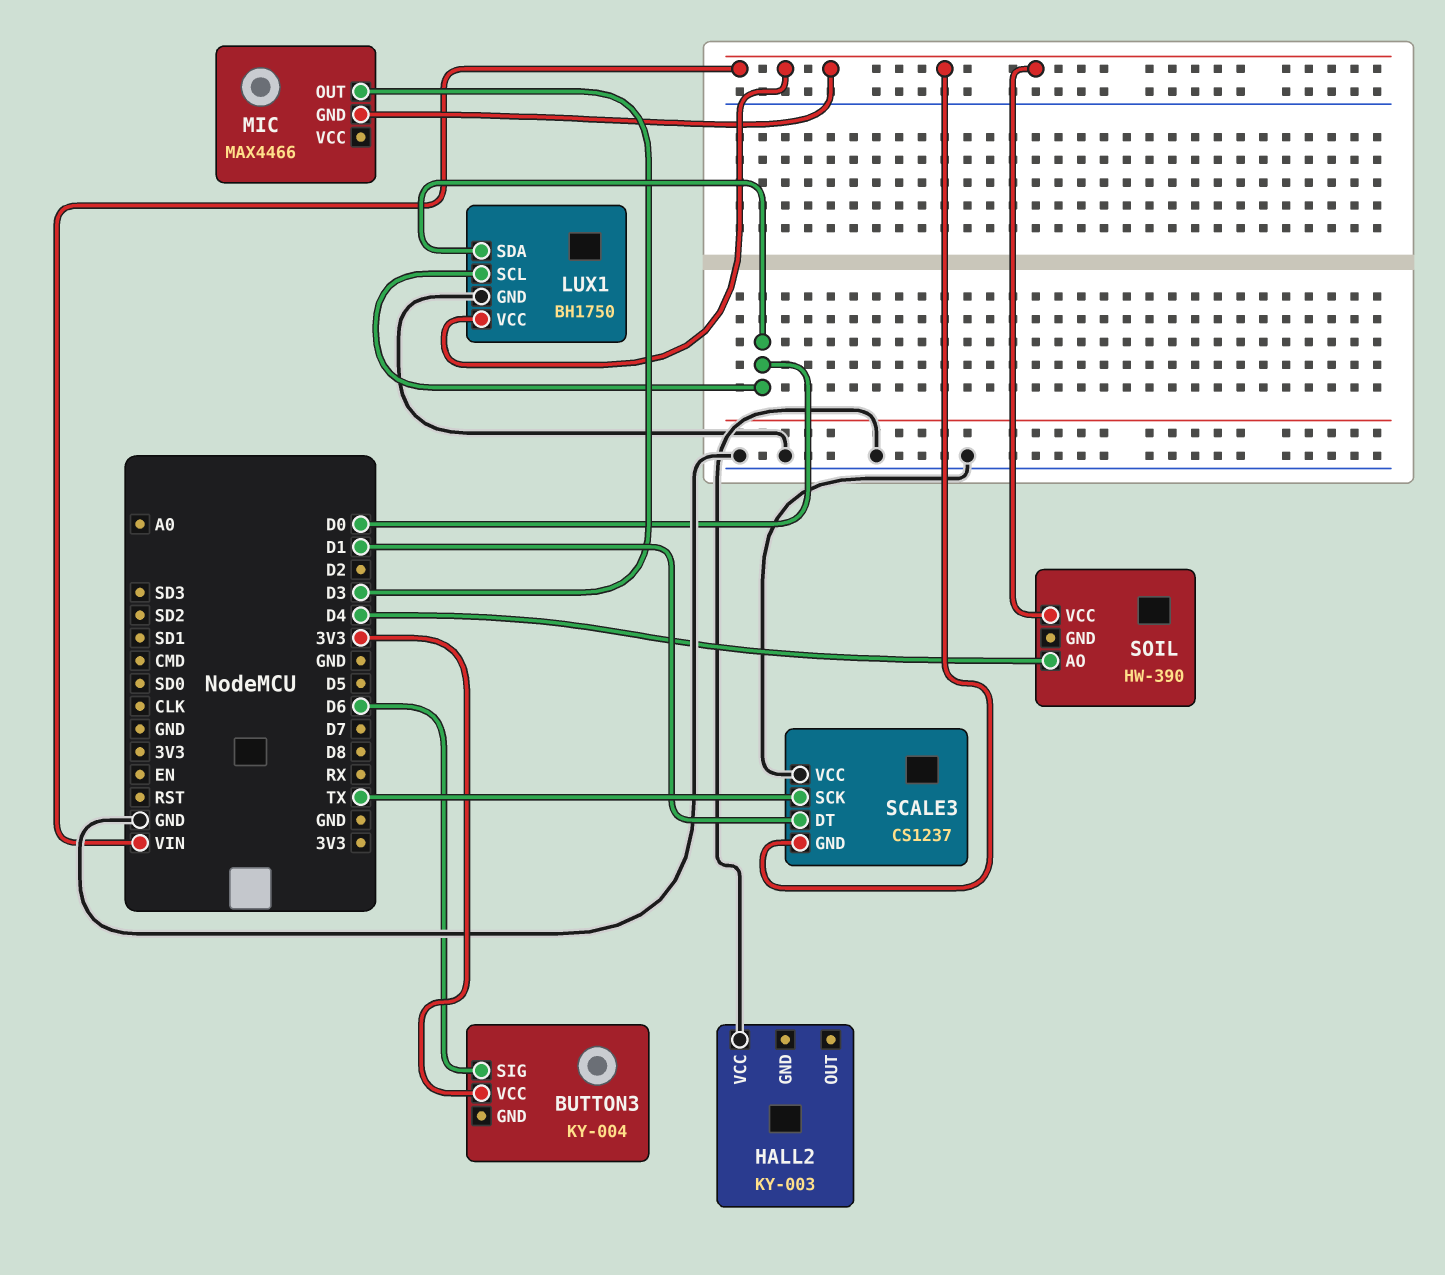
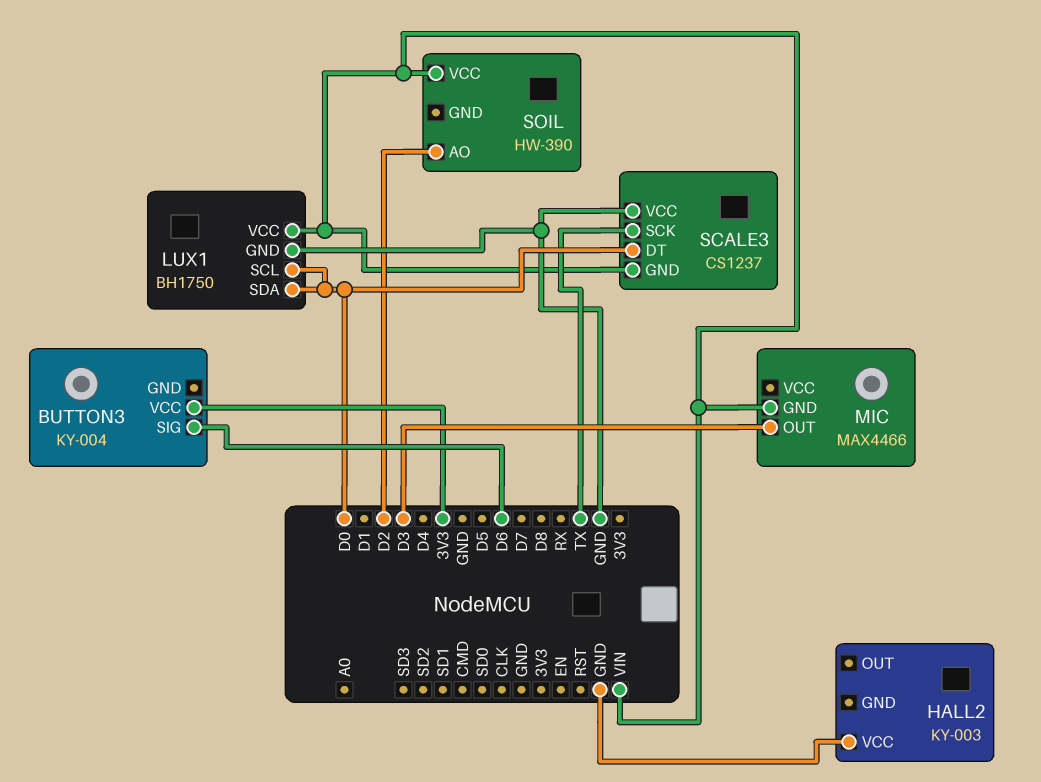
SCALE3 pin DT: D1 -> D0
SOIL pin AO: D4 -> D2

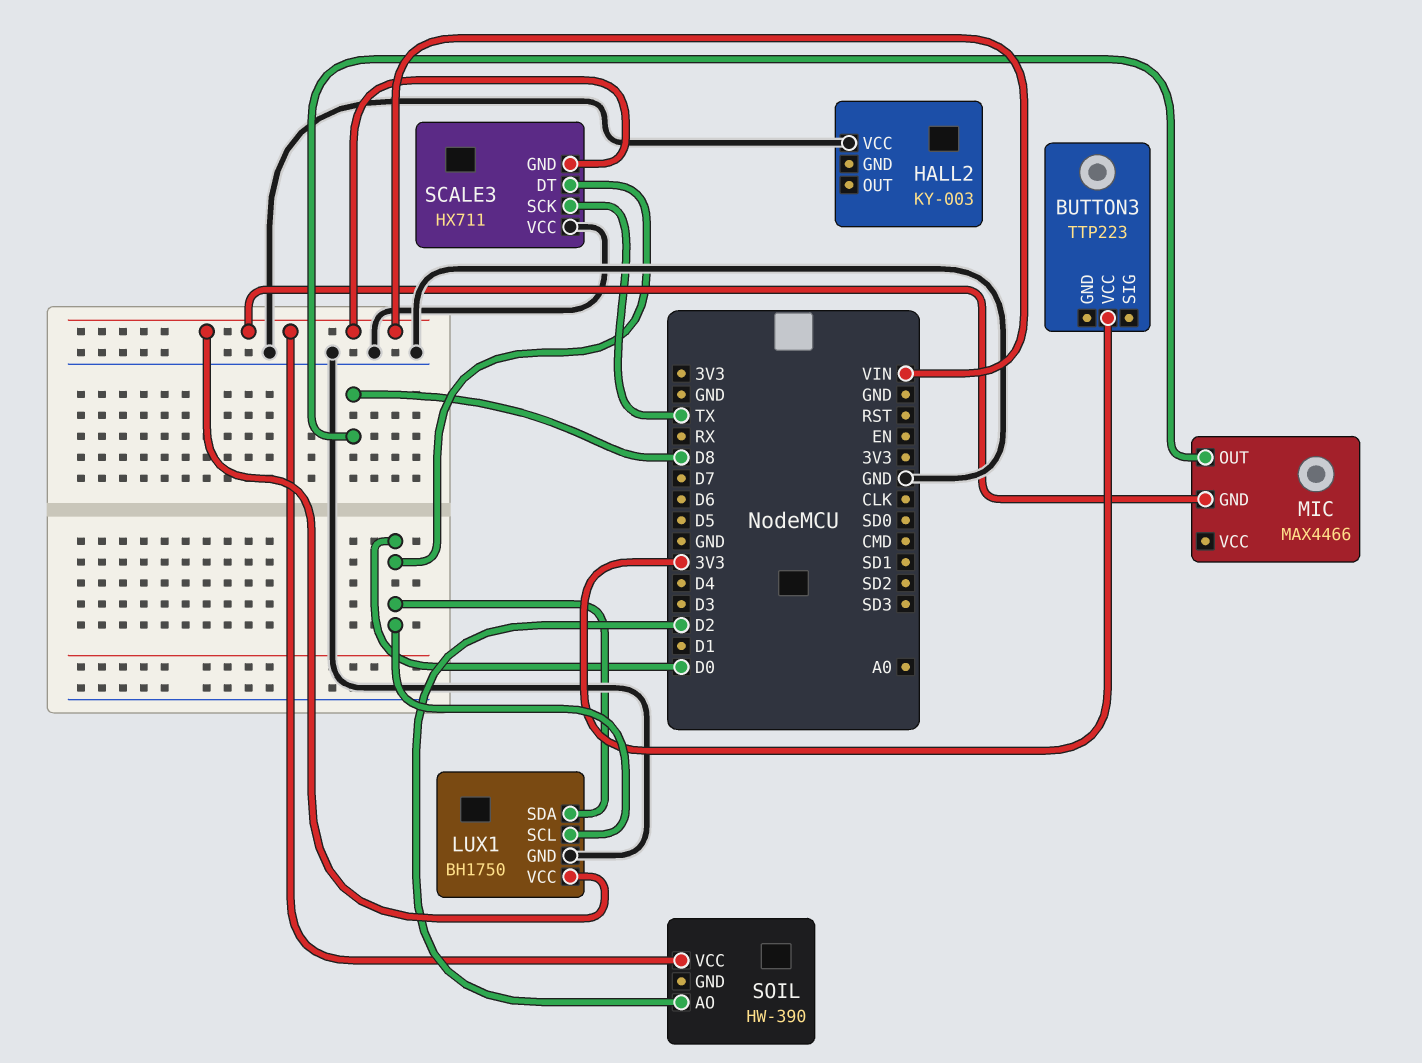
BUTTON3: KY-004 -> TTP223
BUTTON3 pin SIG: D6 -> none
MIC pin OUT: D3 -> D8
SCALE3: CS1237 -> HX711

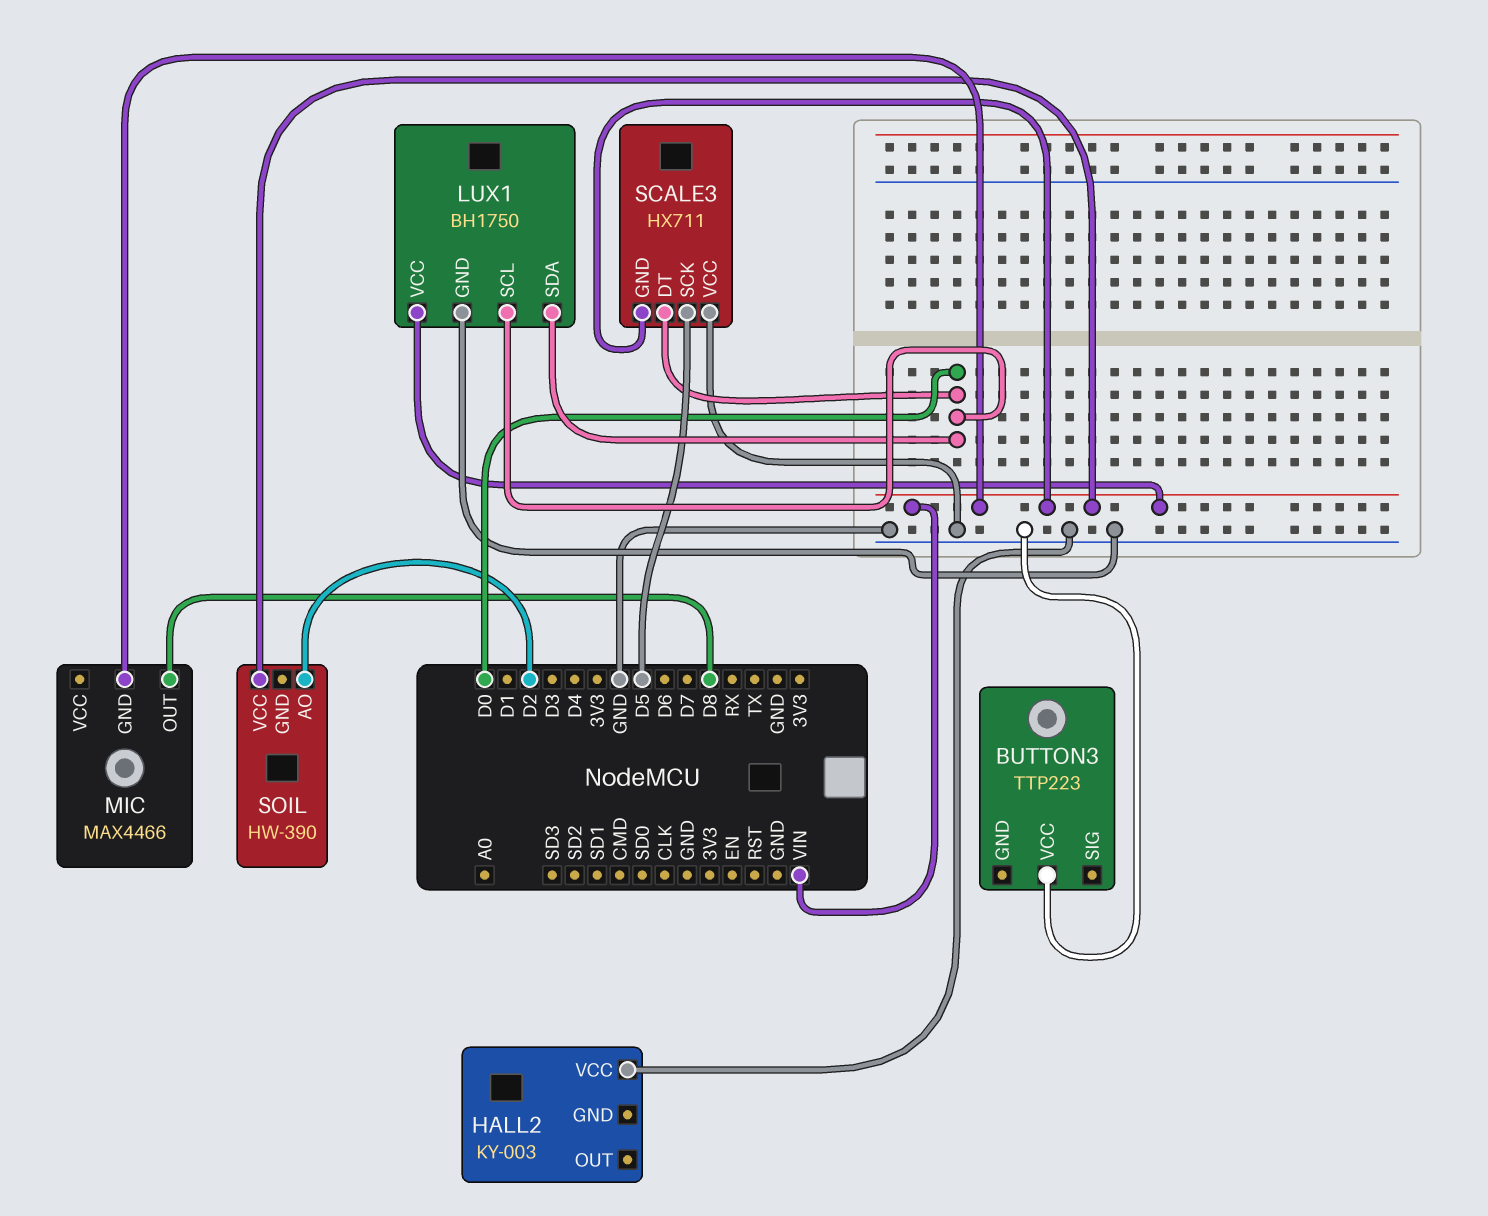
BUTTON3 pin VCC: 3V3 -> GND
SCALE3 pin SCK: TX -> D5

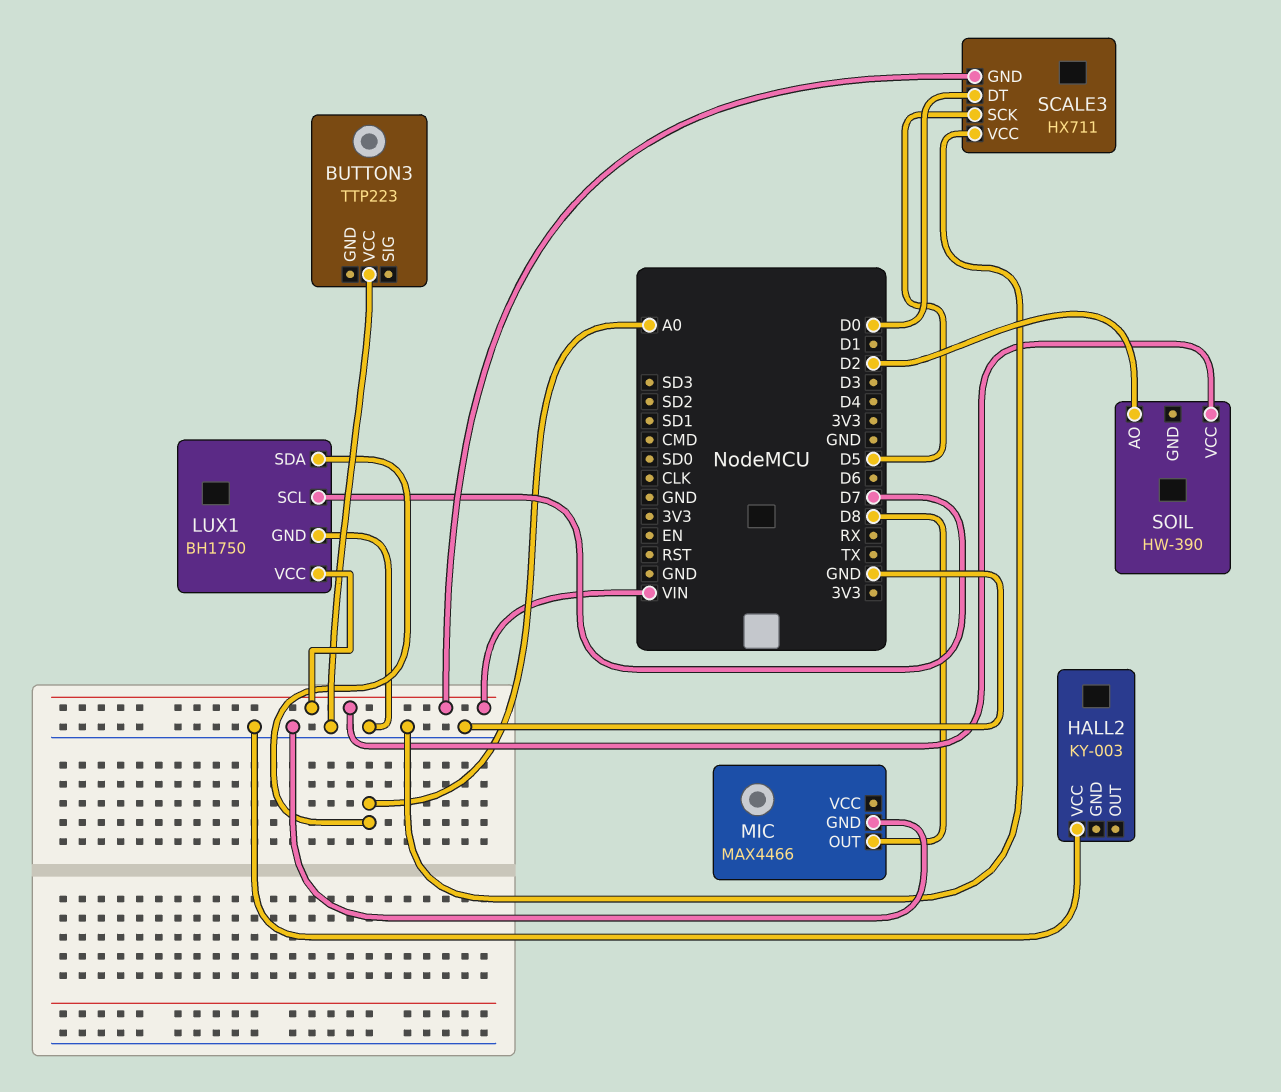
LUX1 pin SCL: D0 -> D7
LUX1 pin SDA: D0 -> A0
MIC pin GND: VIN -> GND

